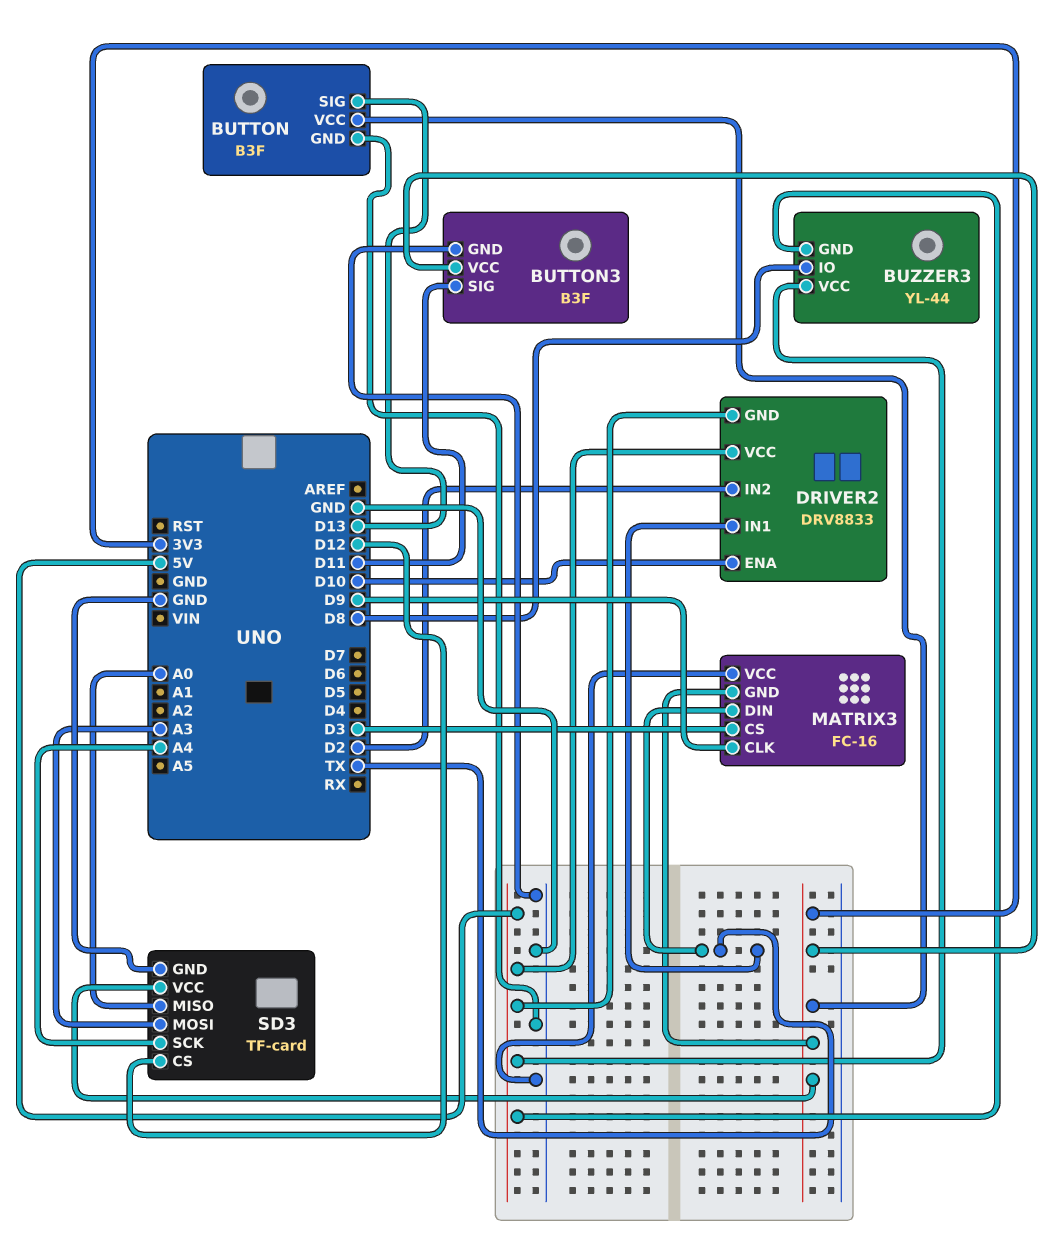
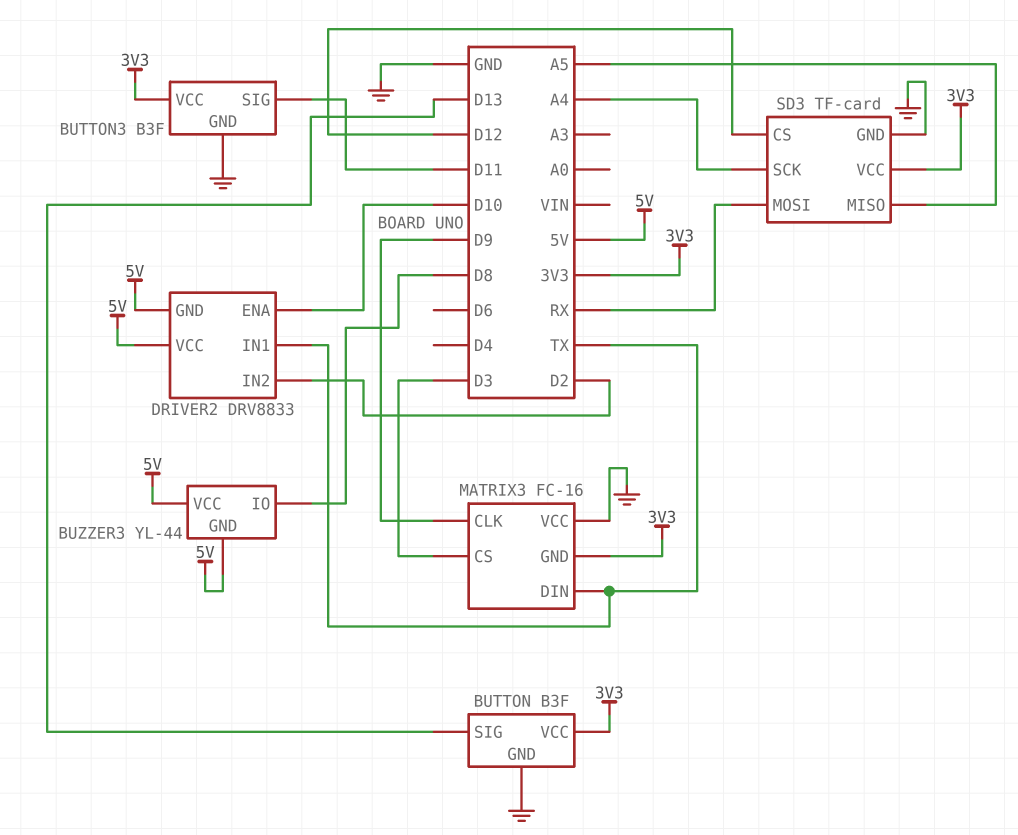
SD3 pin MISO: A0 -> A5
SD3 pin MOSI: A3 -> RX

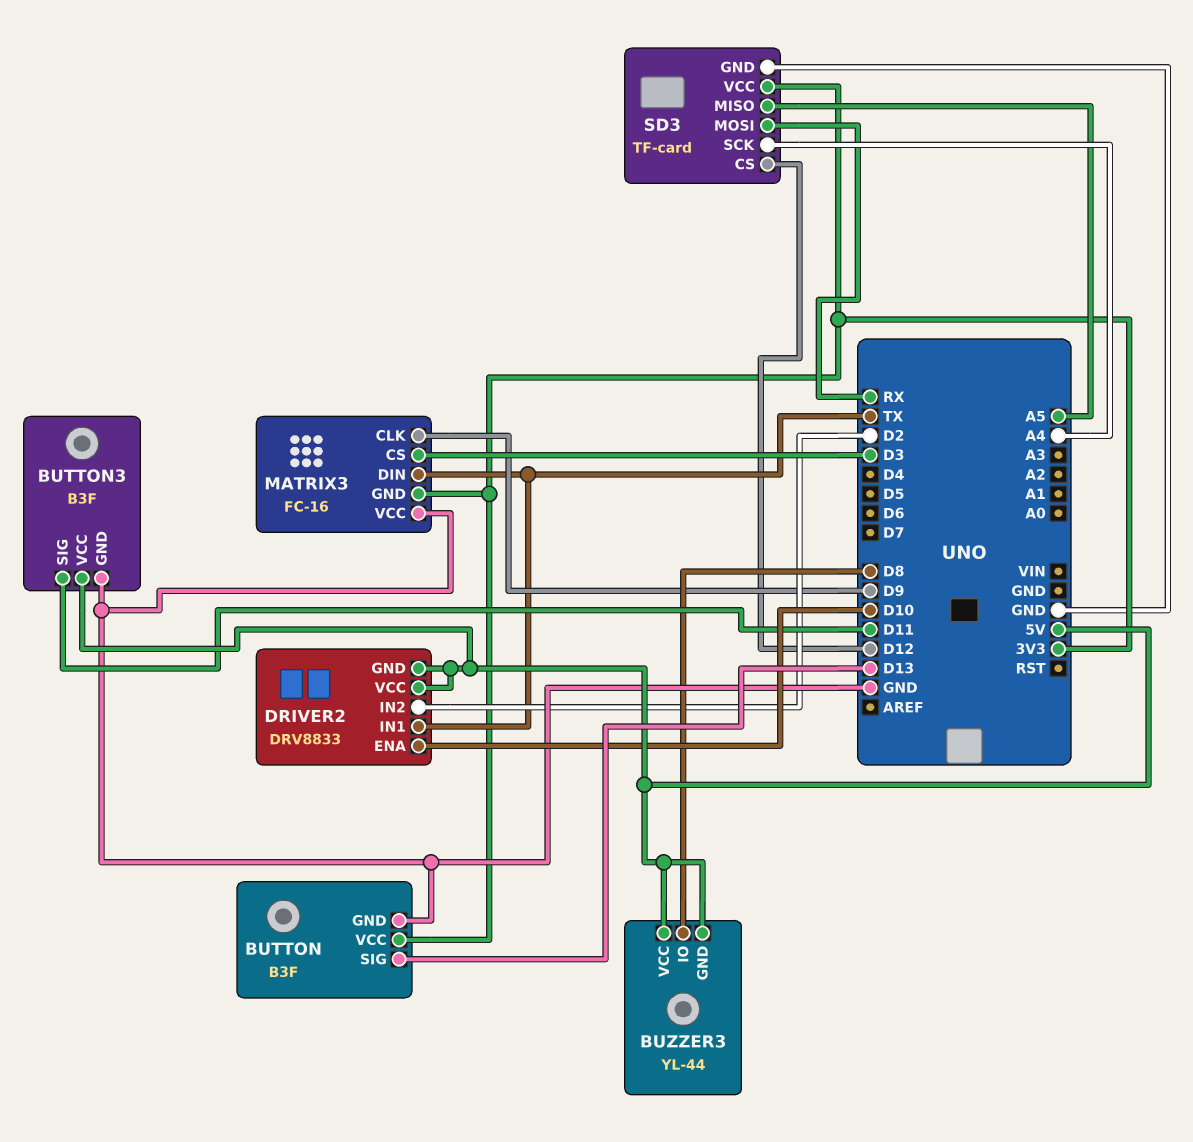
BUTTON3 pin VCC: 3V3 -> 5V

